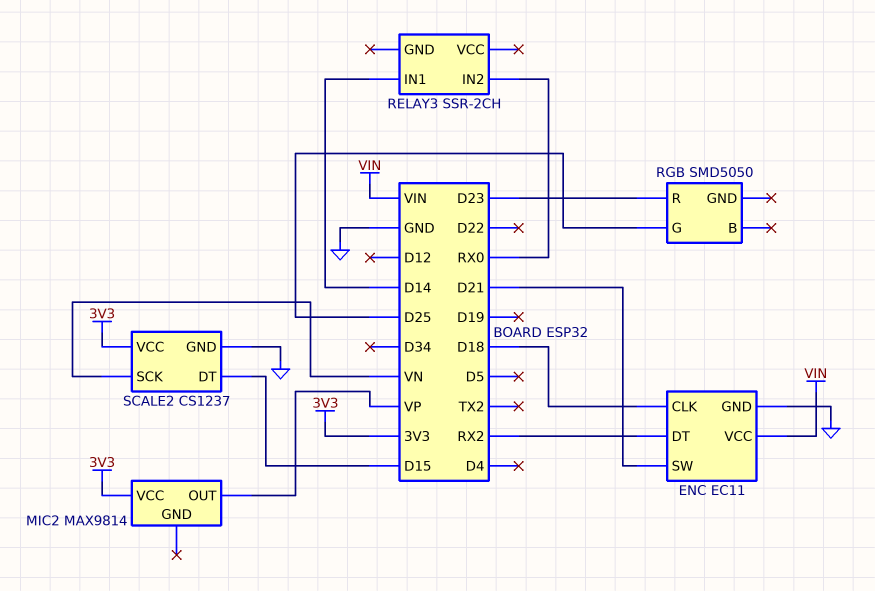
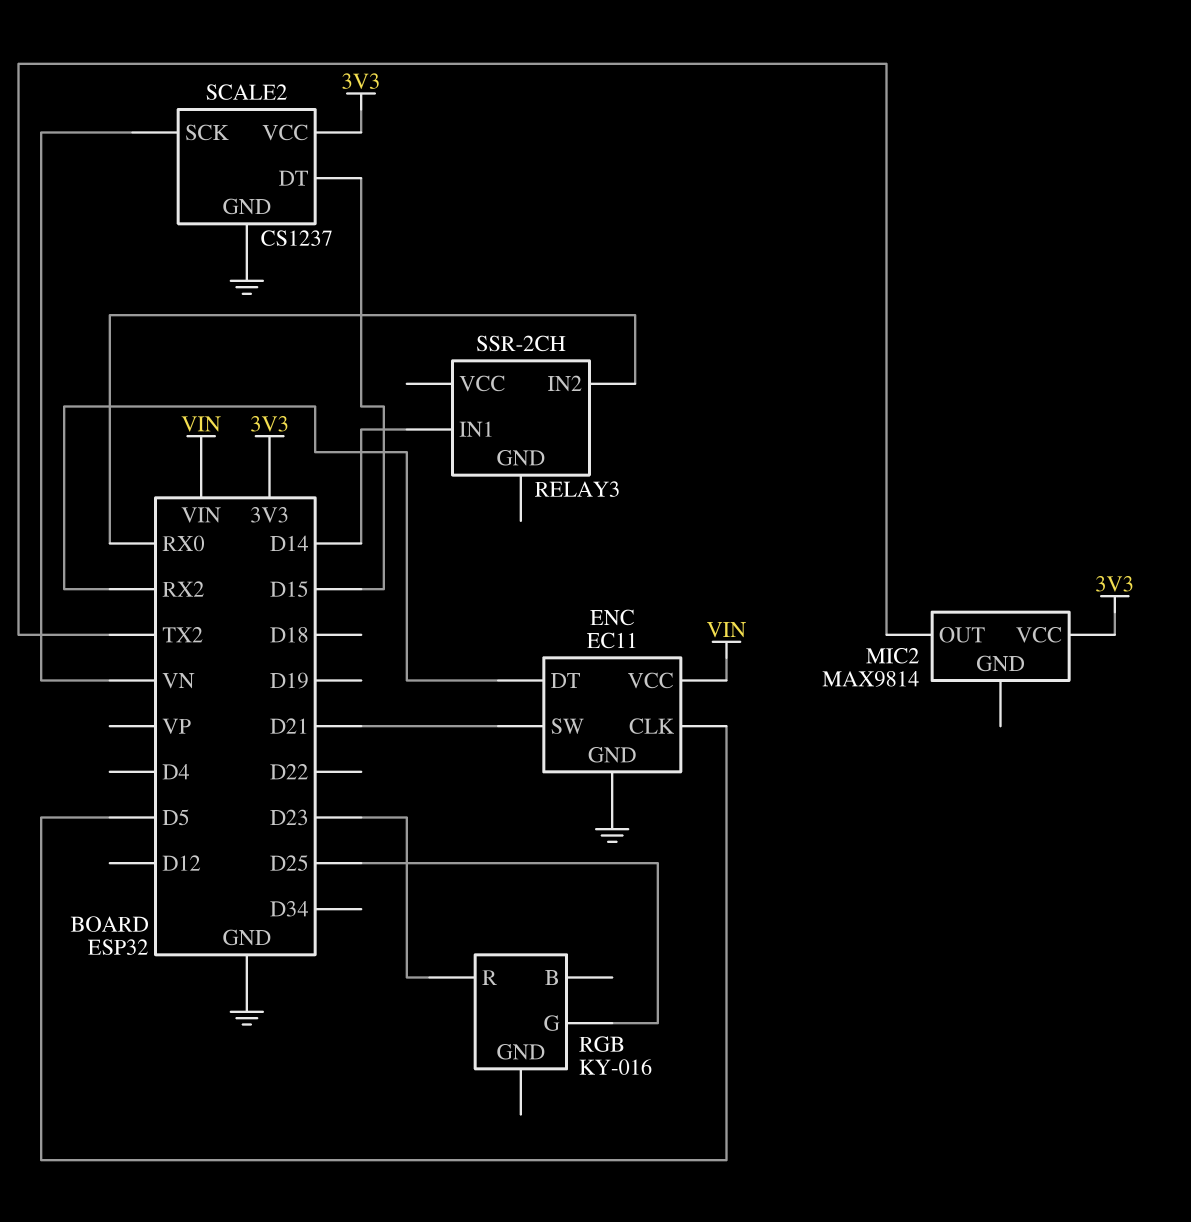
ENC pin CLK: D18 -> D5
MIC2 pin OUT: VP -> TX2
RGB: SMD5050 -> KY-016

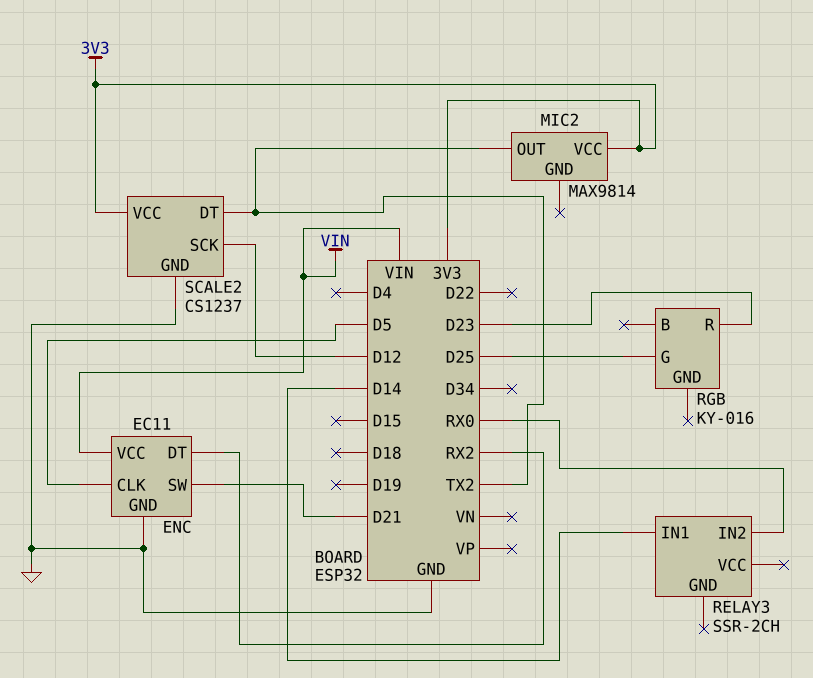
SCALE2 pin DT: D15 -> TX2
SCALE2 pin SCK: VN -> D12

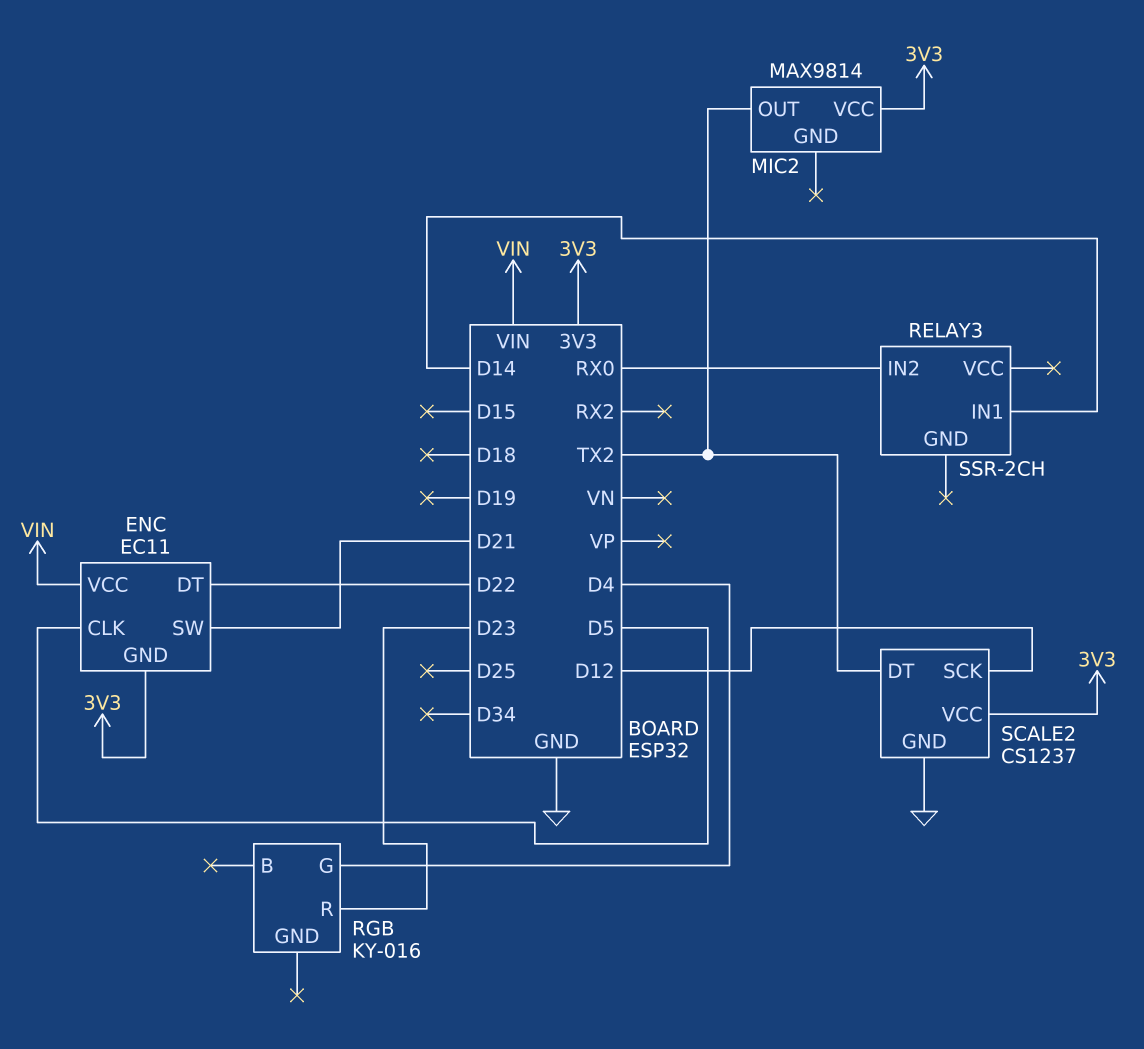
ENC pin DT: RX2 -> D22
ENC pin GND: GND -> 3V3
RGB pin G: D25 -> D4

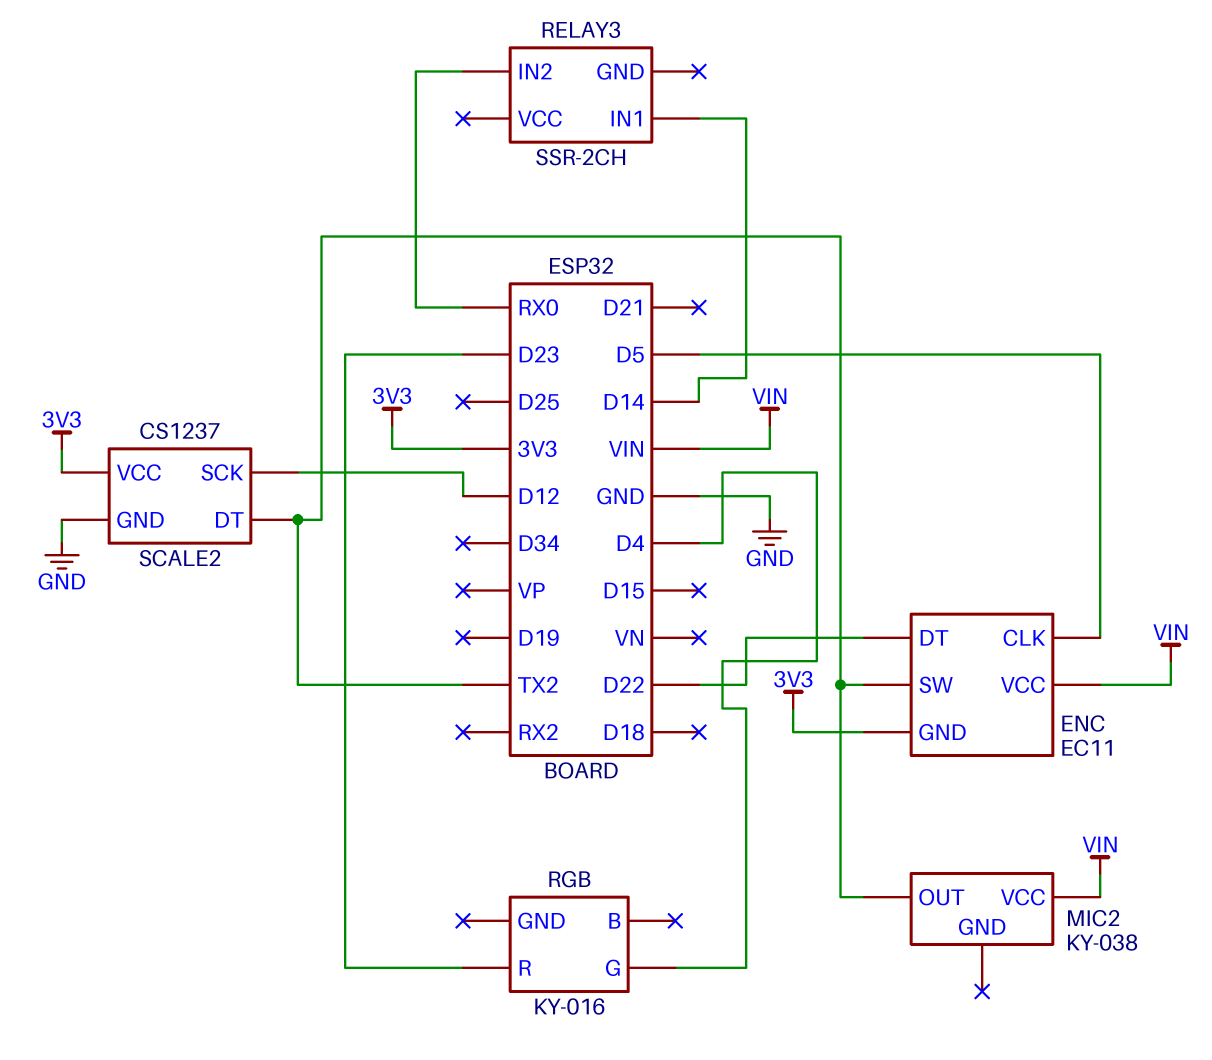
ENC pin SW: D21 -> TX2
MIC2: MAX9814 -> KY-038
MIC2 pin VCC: 3V3 -> VIN

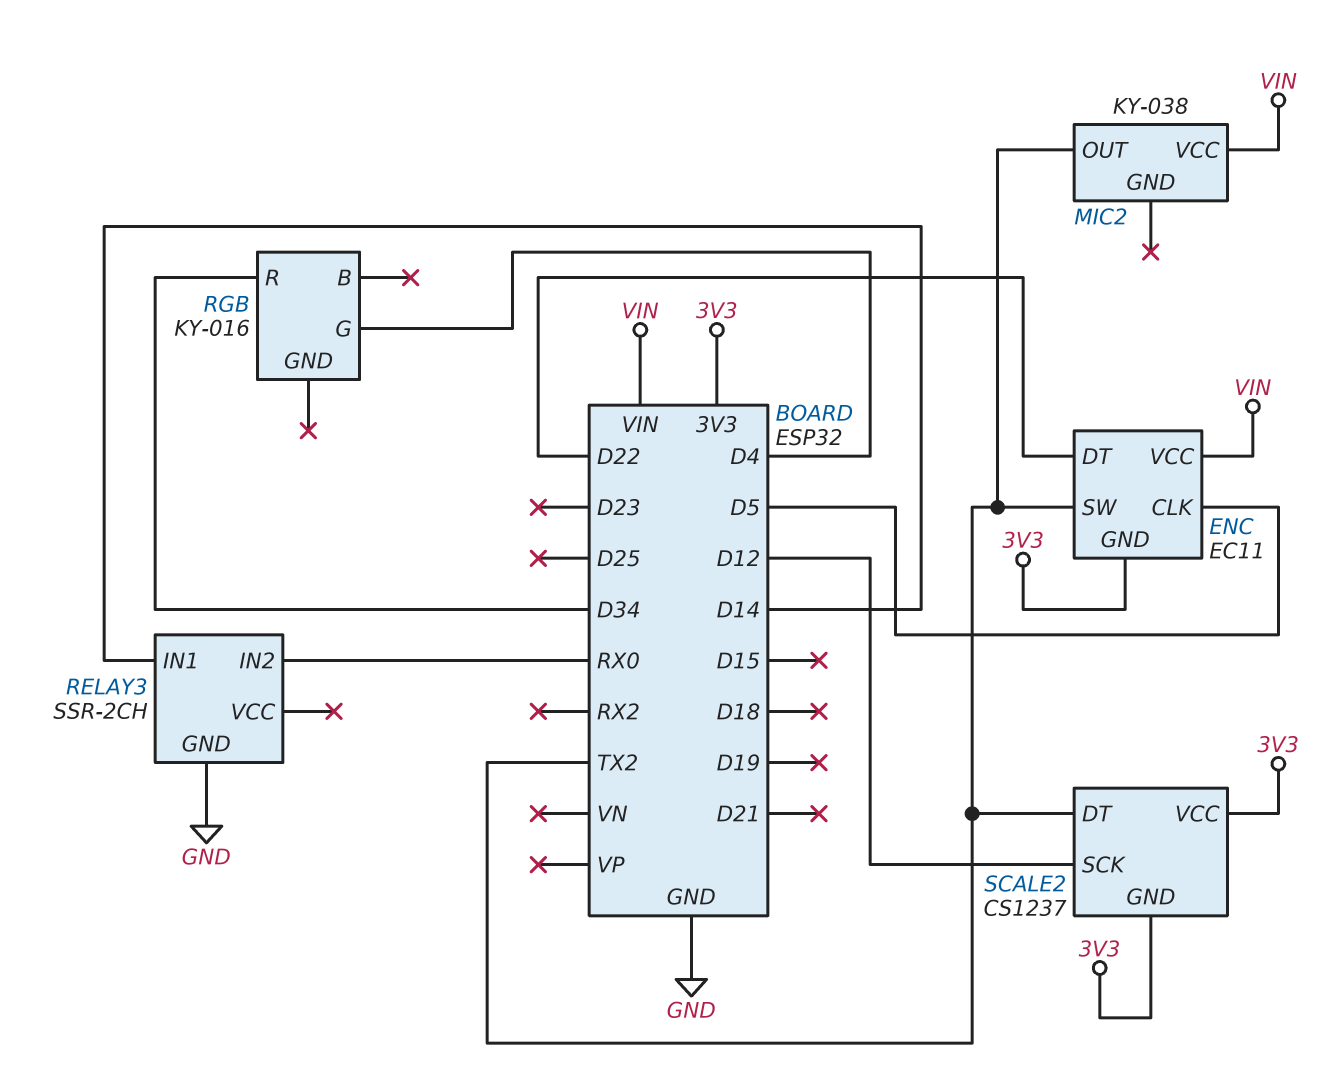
RELAY3 pin GND: none -> GND
RGB pin R: D23 -> D34
SCALE2 pin GND: GND -> 3V3

